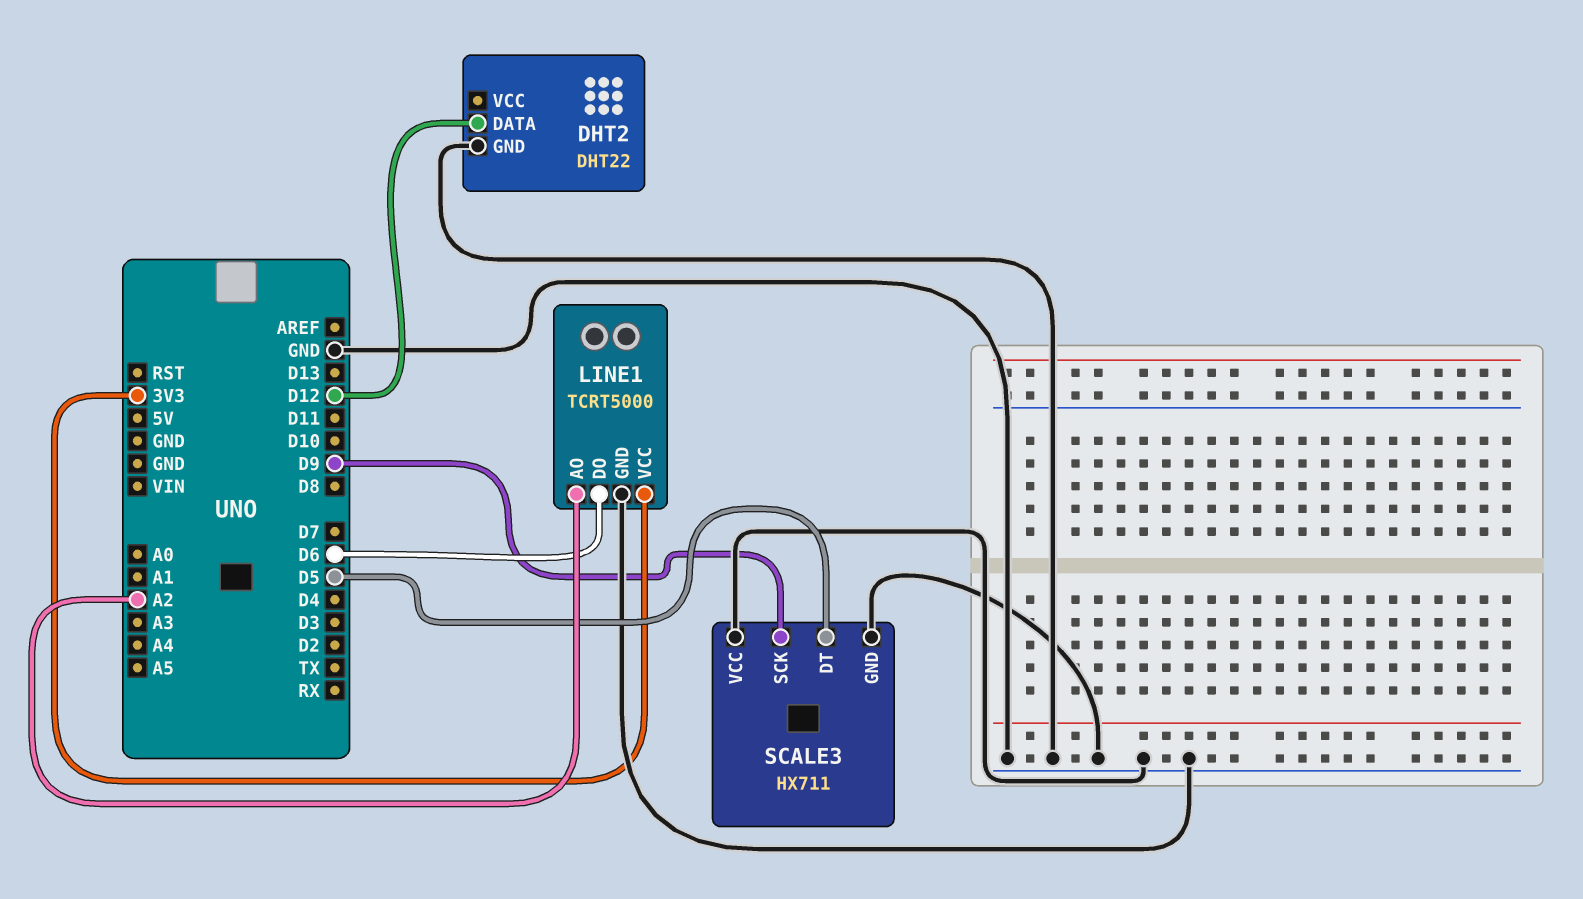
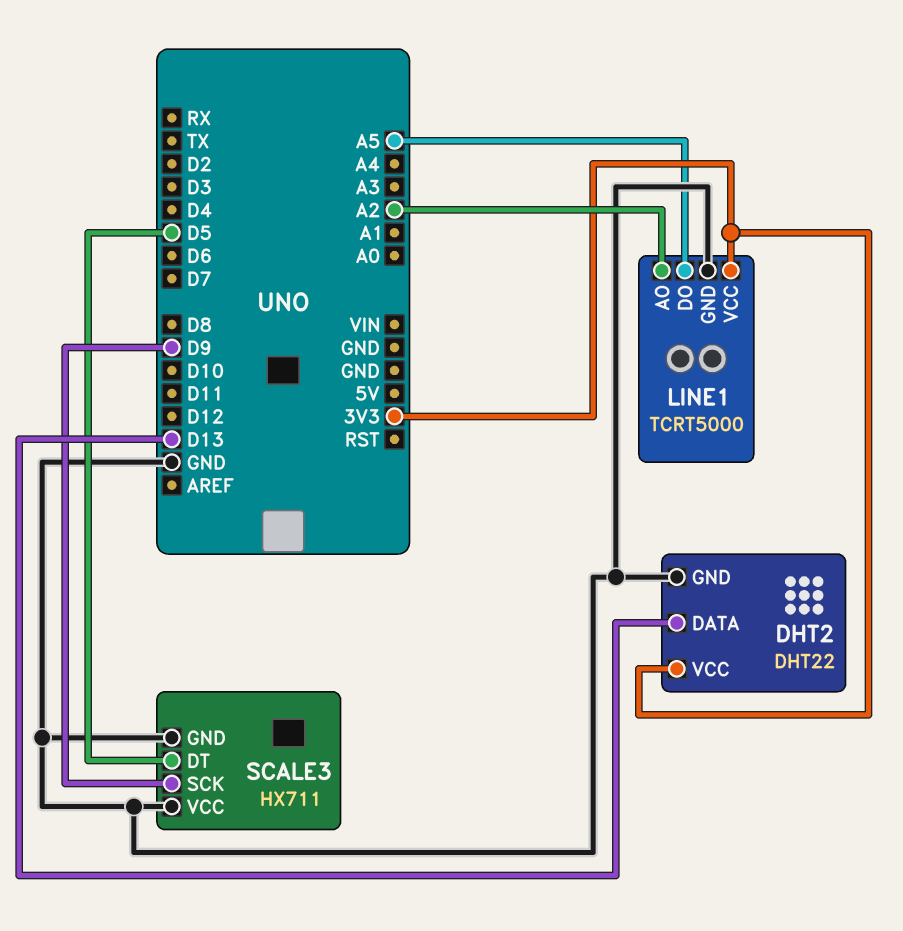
DHT2 pin DATA: D12 -> D13
DHT2 pin VCC: none -> 3V3
LINE1 pin DO: D6 -> A5

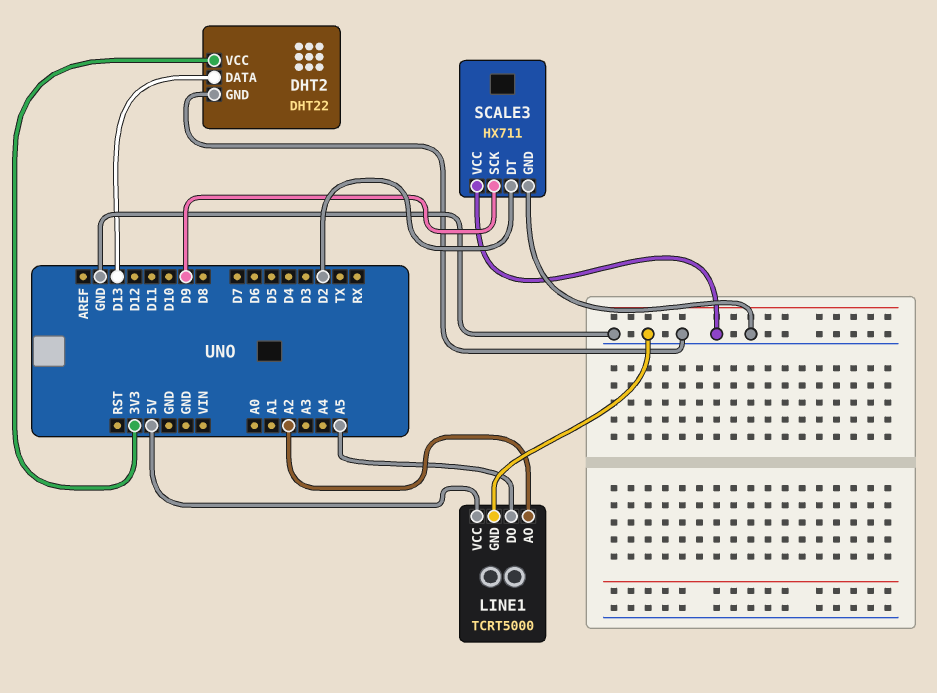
LINE1 pin VCC: 3V3 -> 5V
SCALE3 pin DT: D5 -> D2

